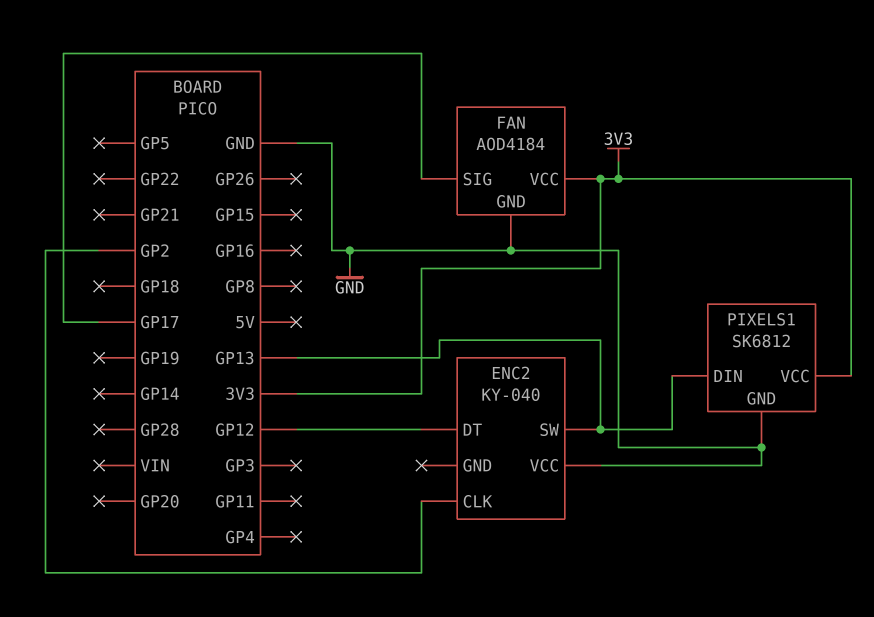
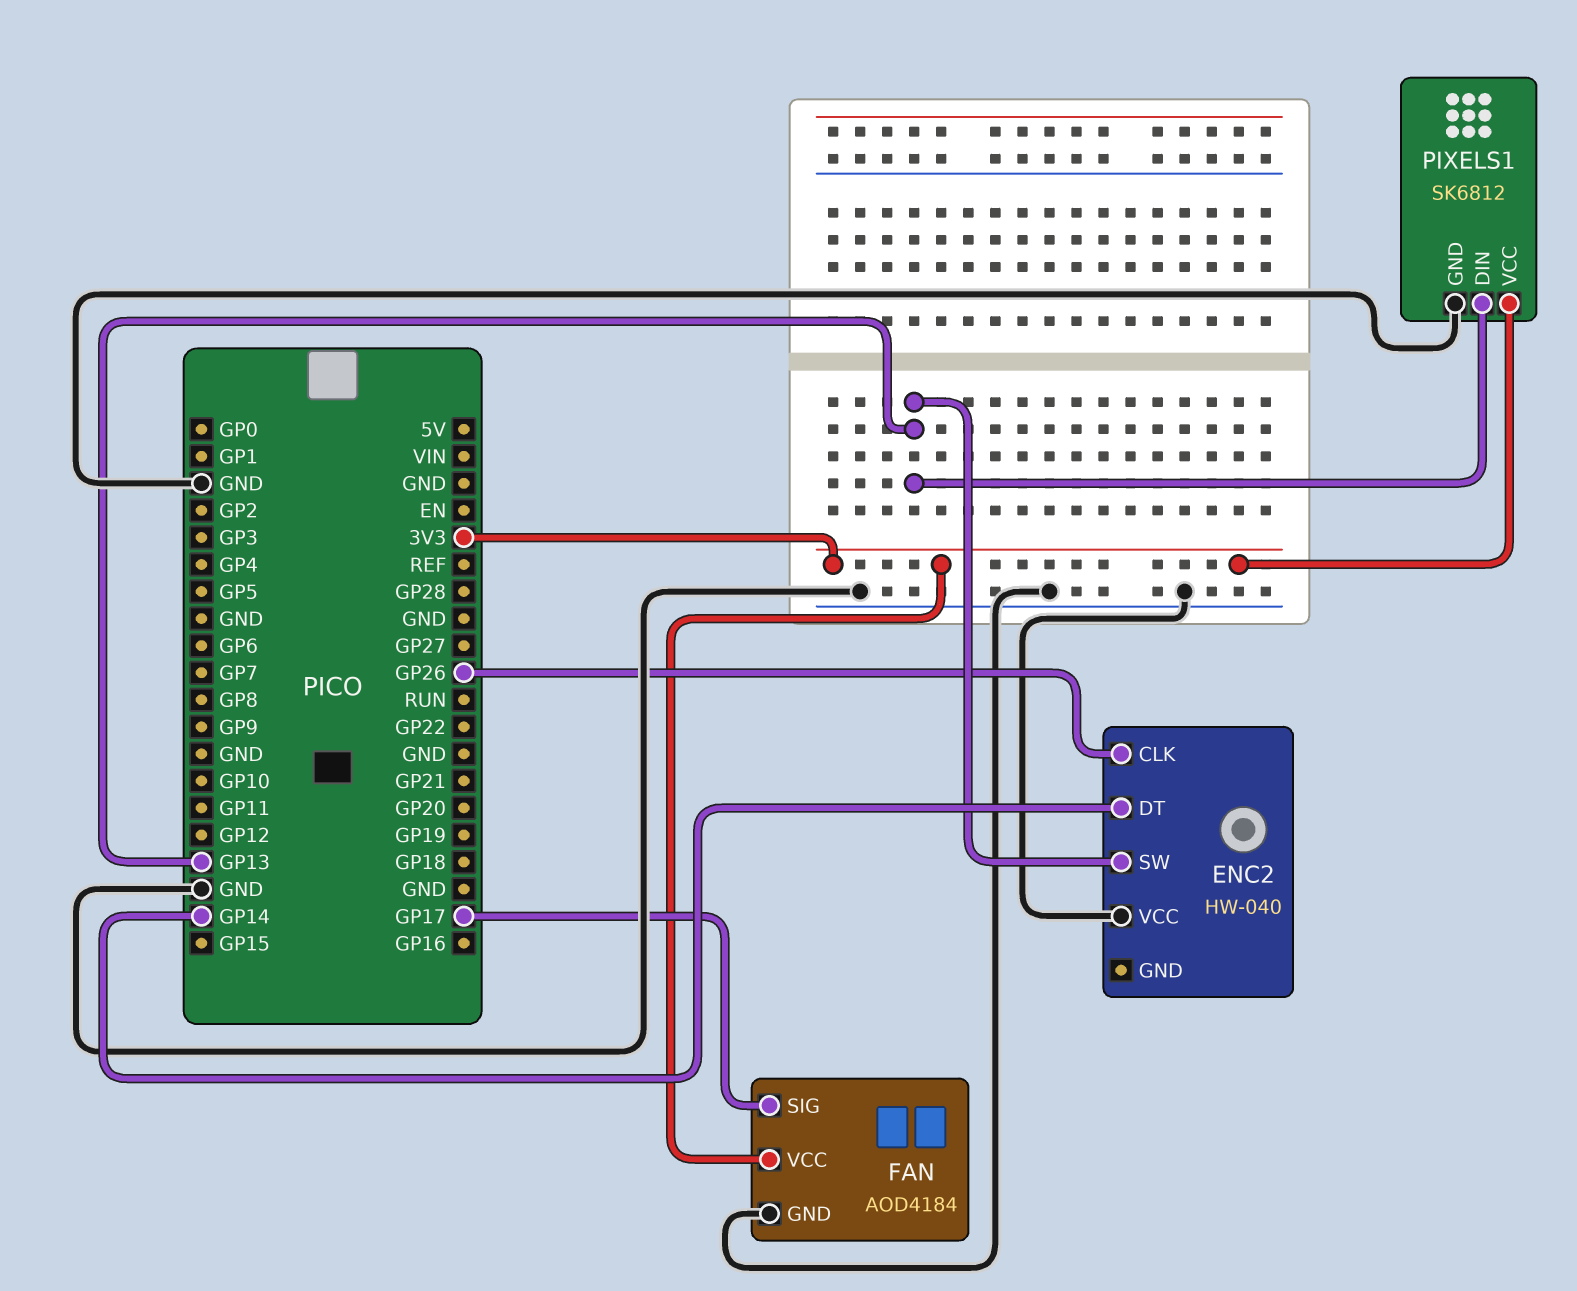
ENC2: KY-040 -> HW-040
ENC2 pin CLK: GP2 -> GP26
ENC2 pin DT: GP12 -> GP14

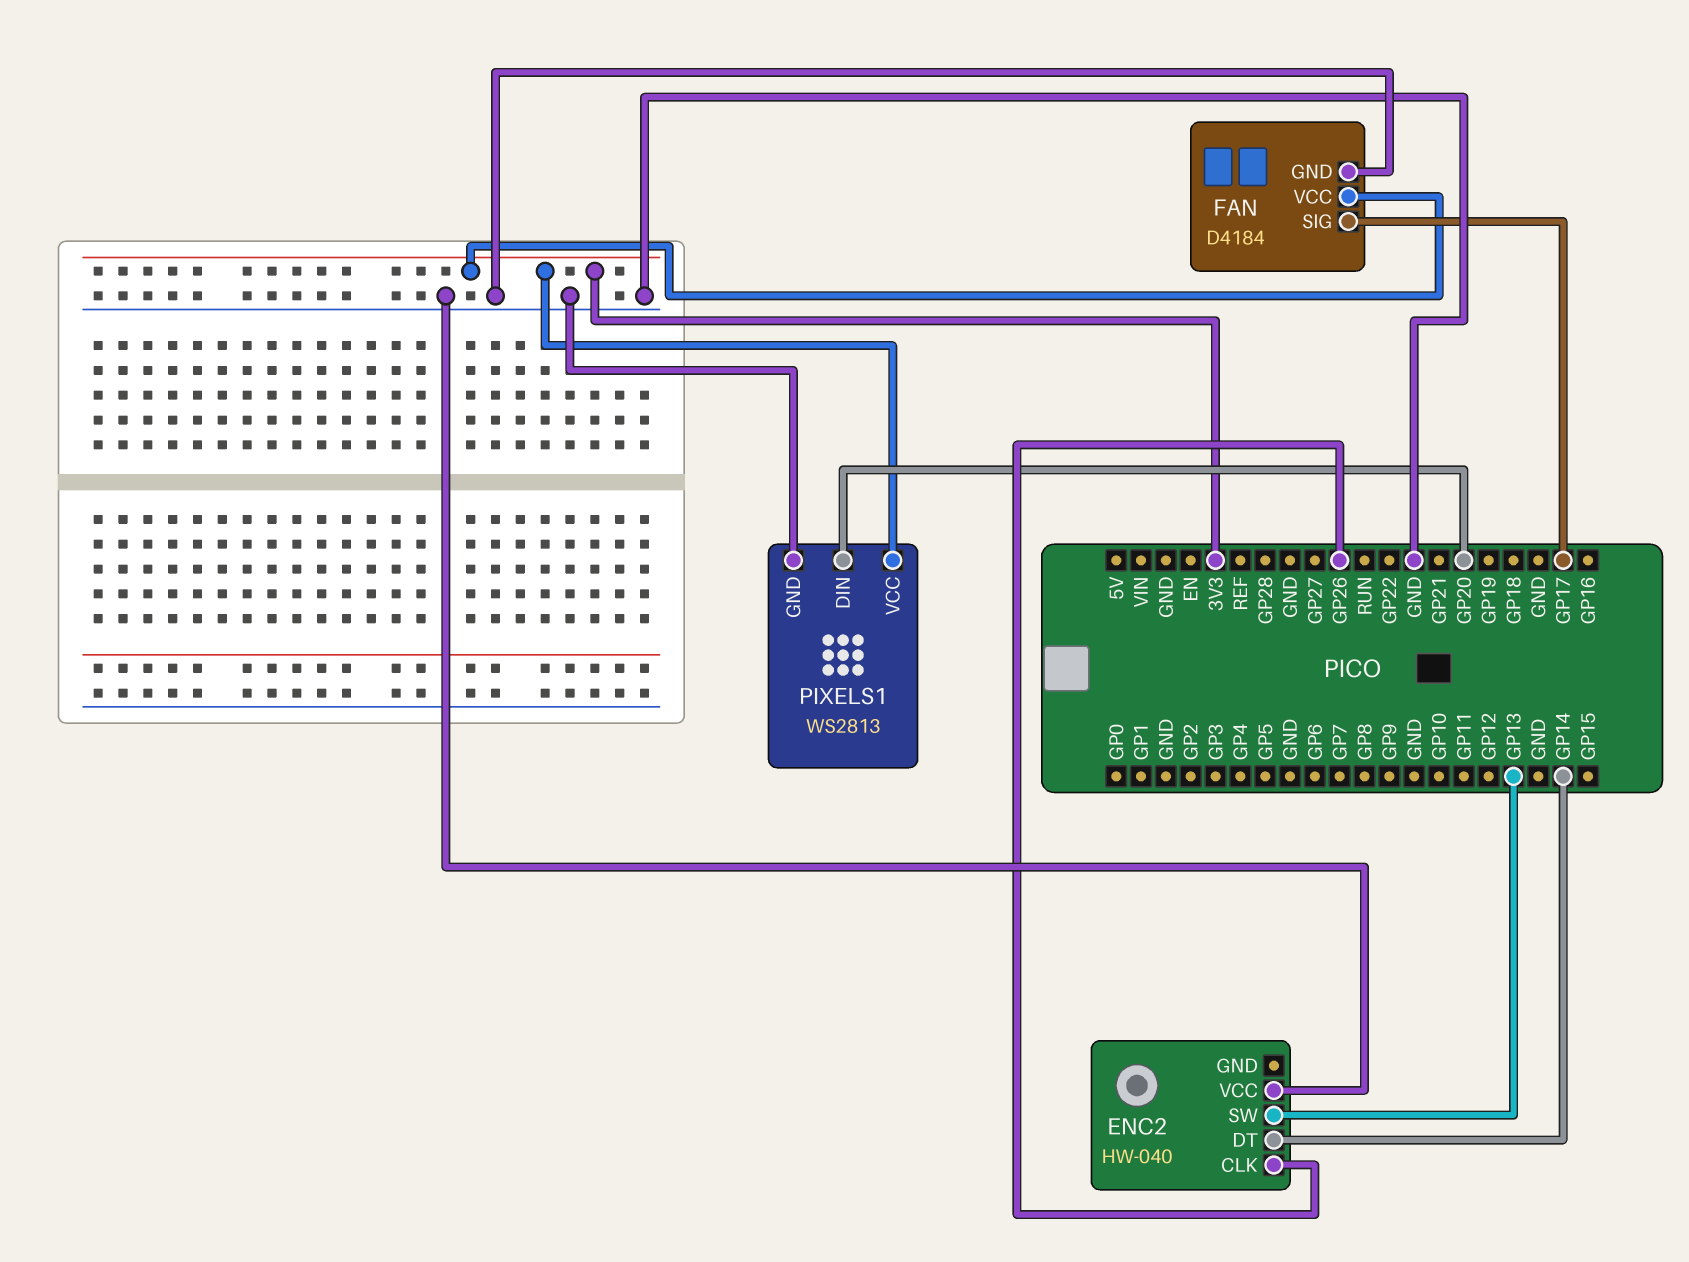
FAN: AOD4184 -> D4184
PIXELS1: SK6812 -> WS2813
PIXELS1 pin DIN: GP13 -> GP20

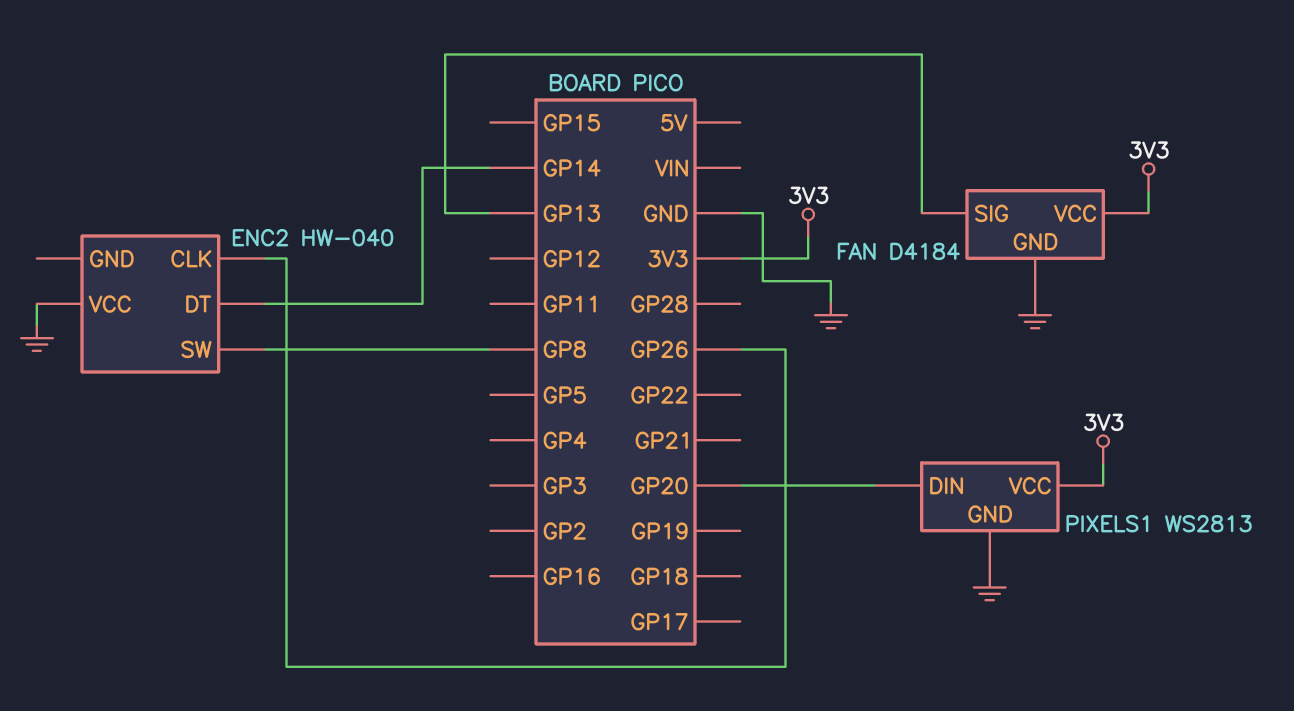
ENC2 pin SW: GP13 -> GP8
FAN pin SIG: GP17 -> GP13

